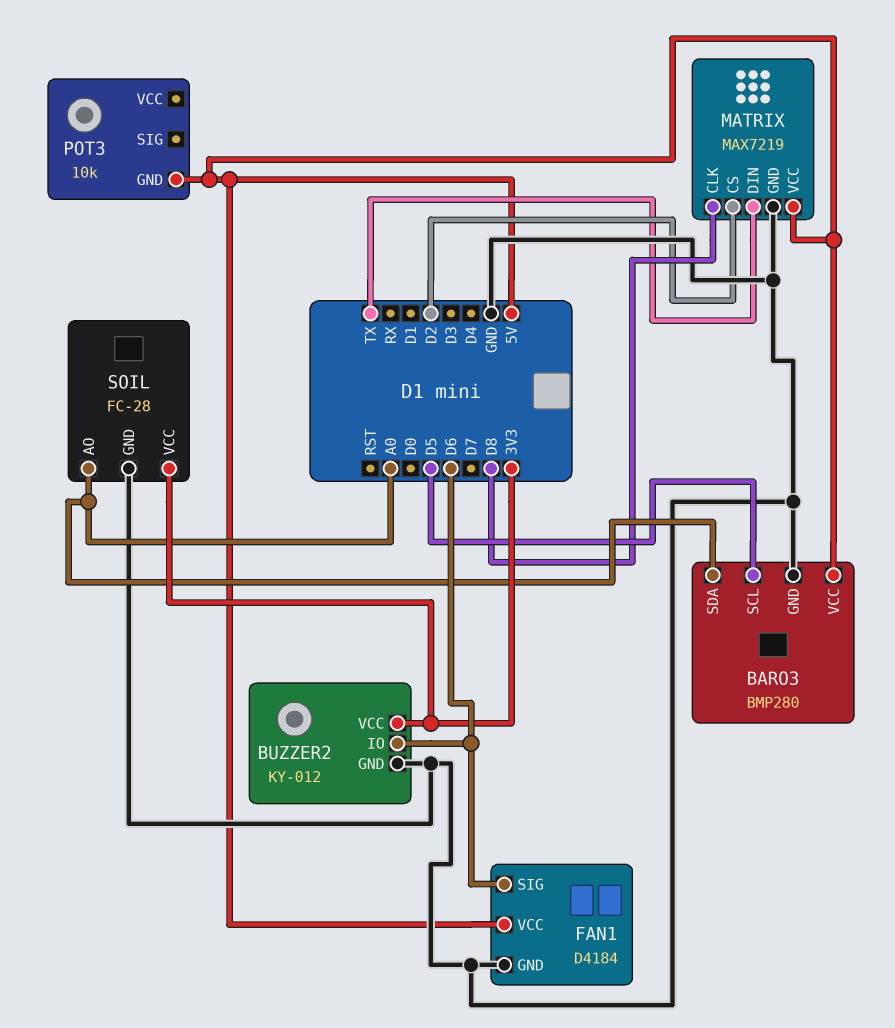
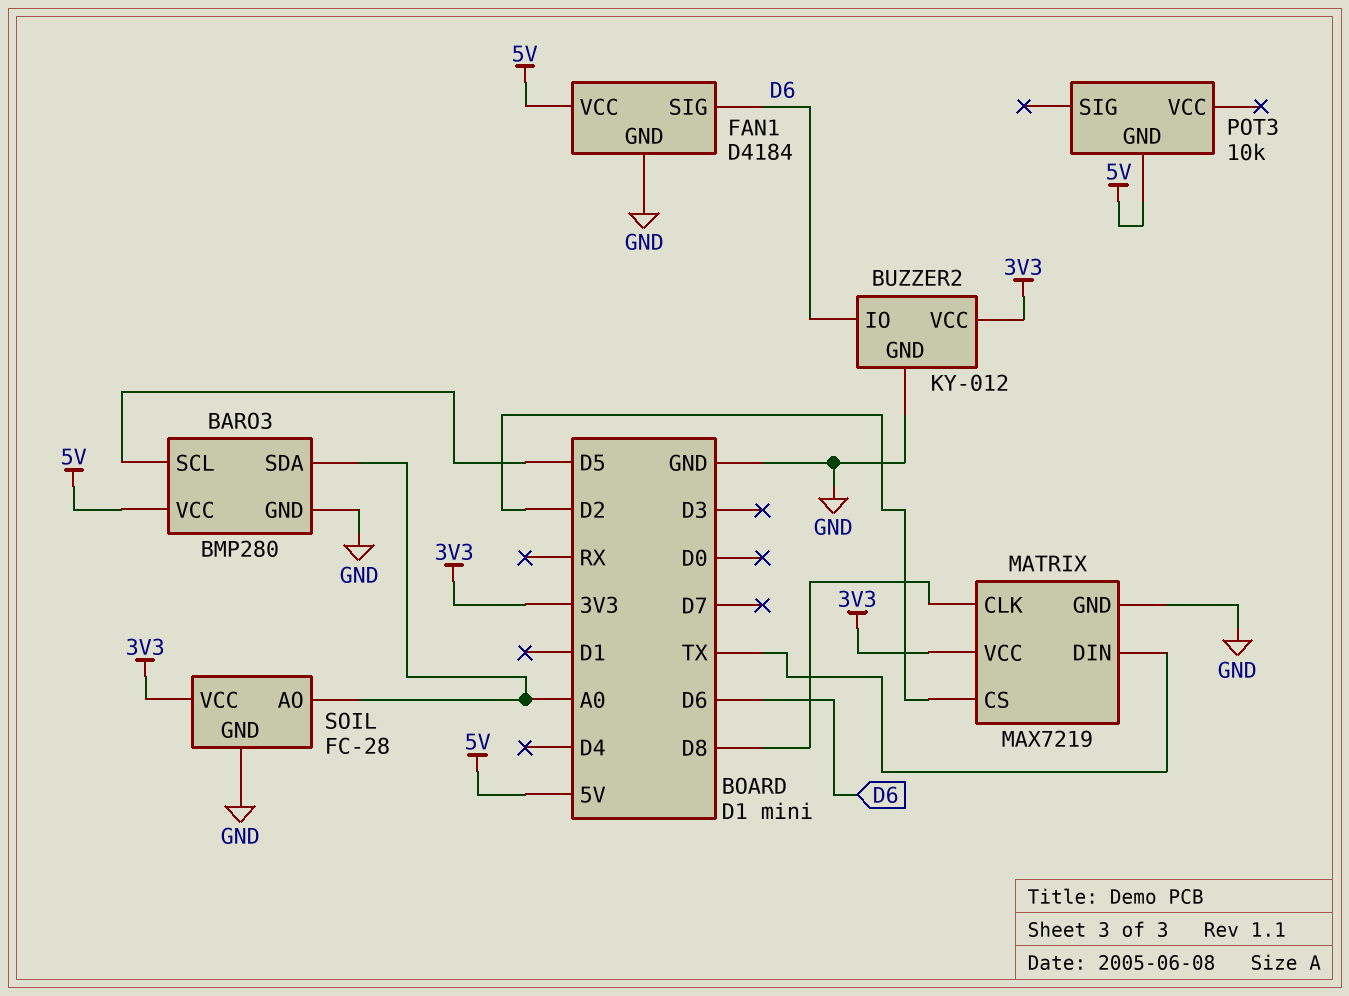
MATRIX pin VCC: 5V -> 3V3

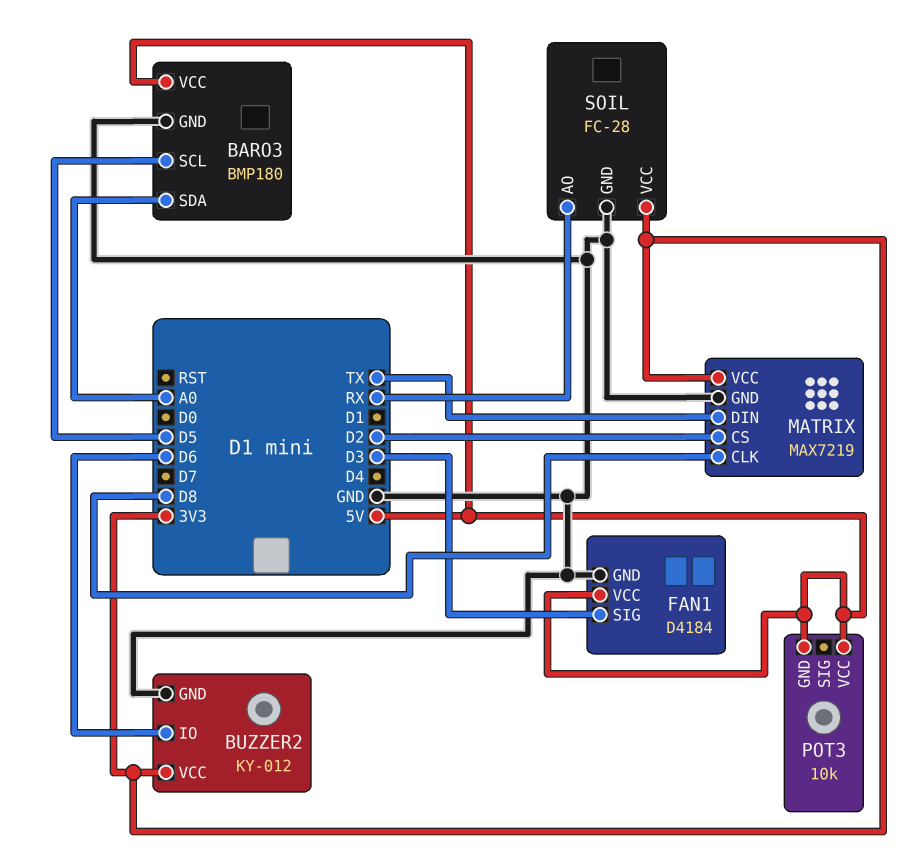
BARO3: BMP280 -> BMP180
FAN1 pin SIG: D6 -> D3
POT3 pin VCC: none -> 5V
SOIL pin AO: A0 -> RX

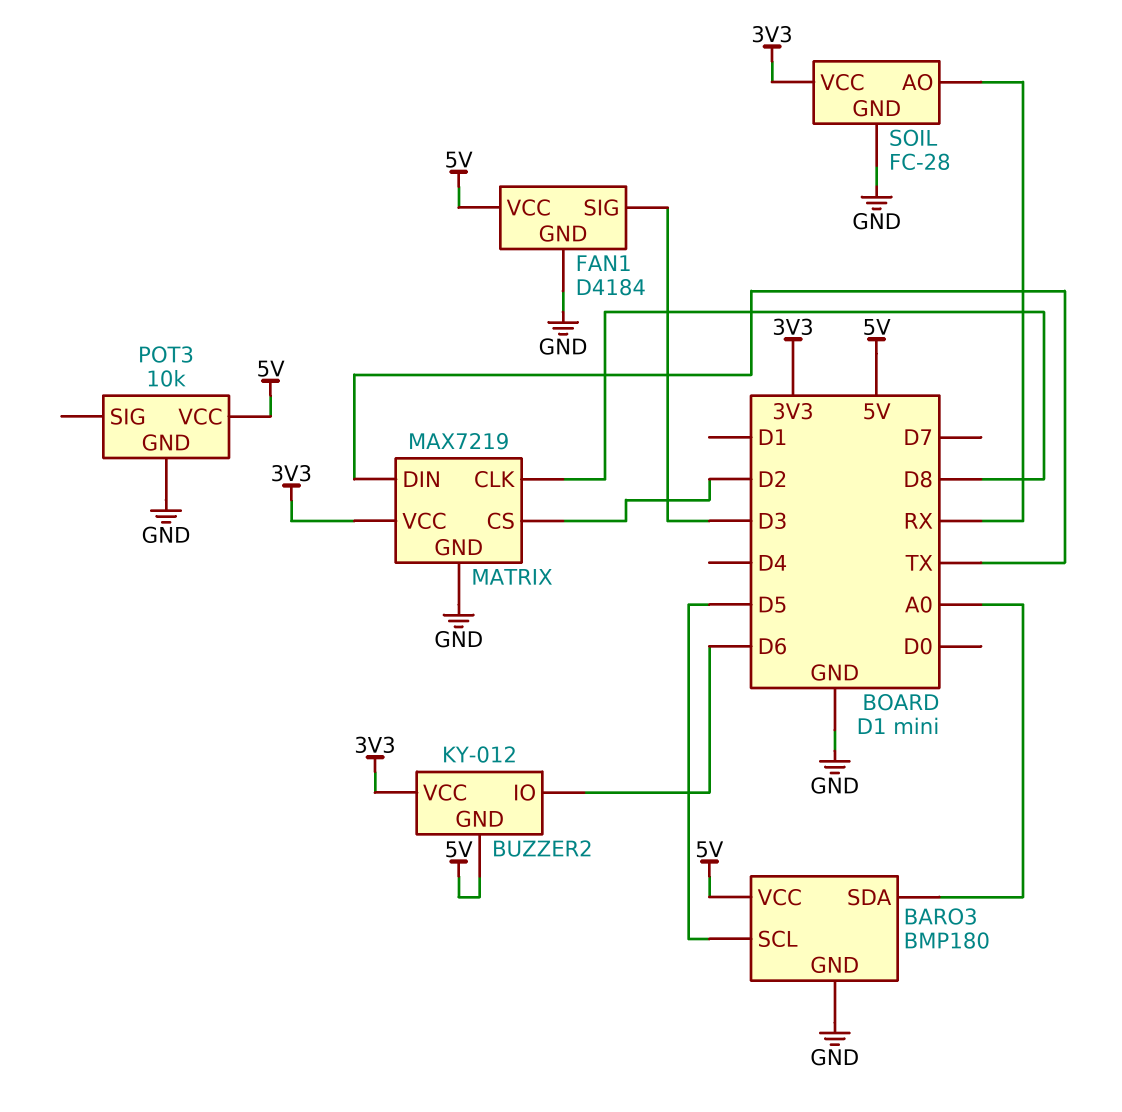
BUZZER2 pin GND: GND -> 5V
POT3 pin GND: 5V -> GND

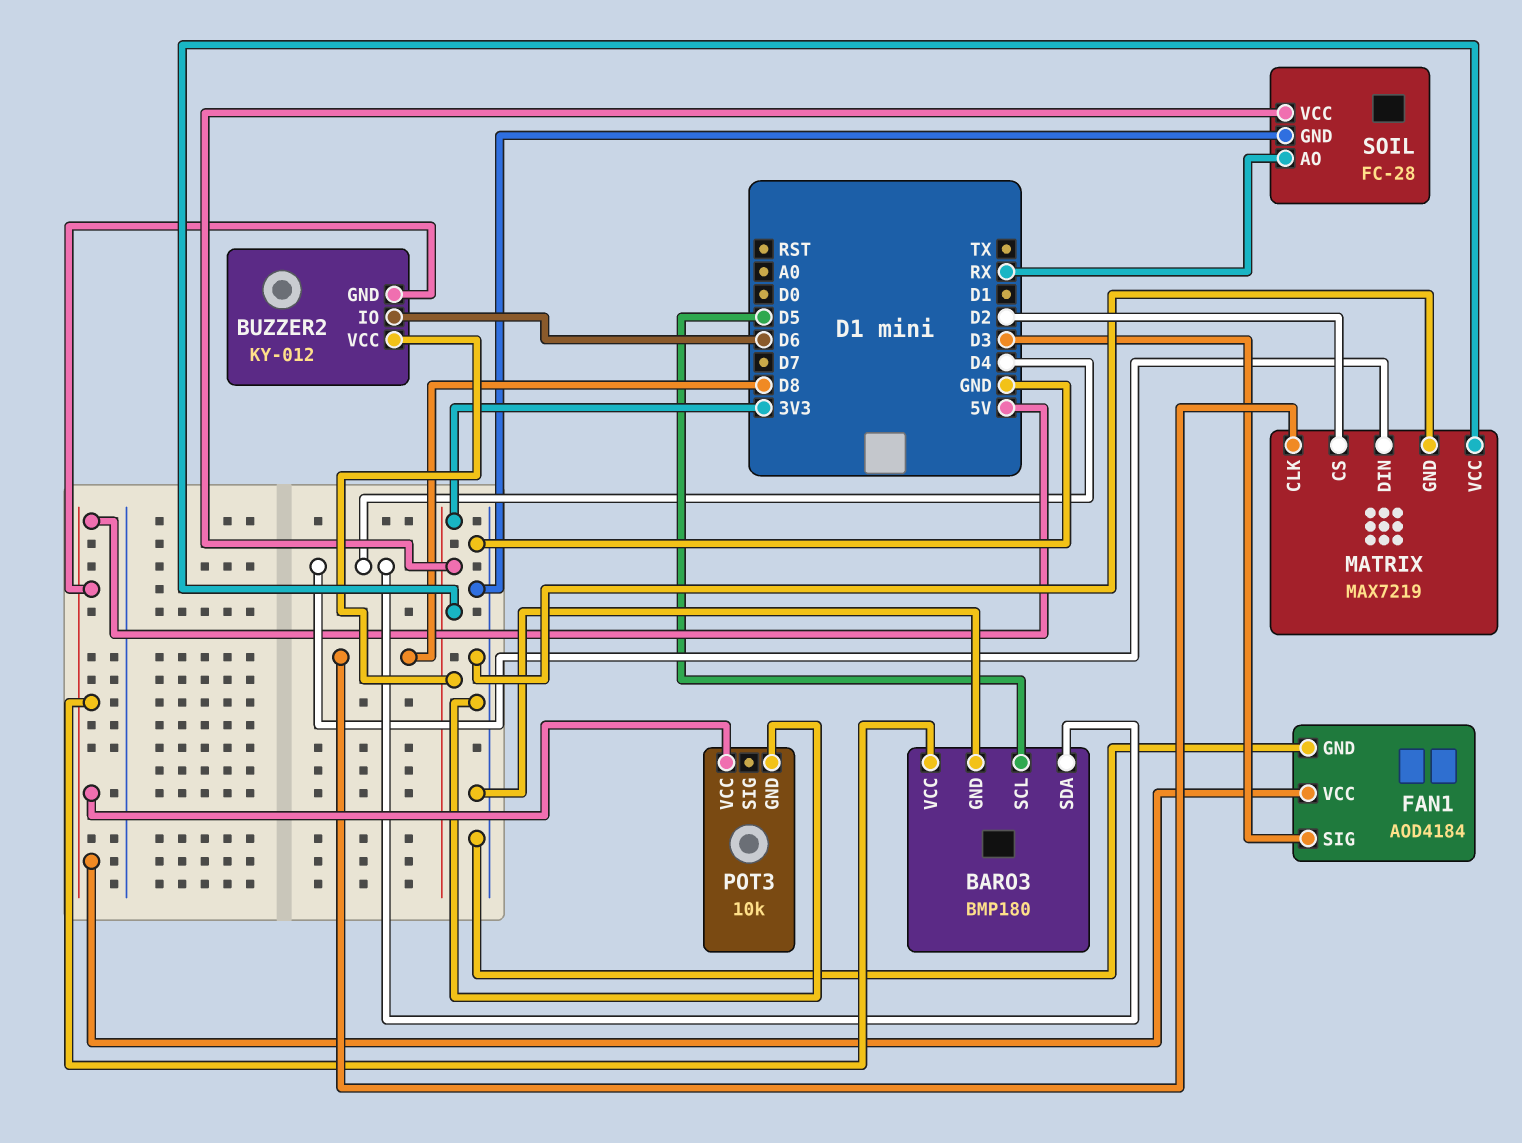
BARO3 pin SDA: A0 -> D4
FAN1: D4184 -> AOD4184
MATRIX pin DIN: TX -> D4

